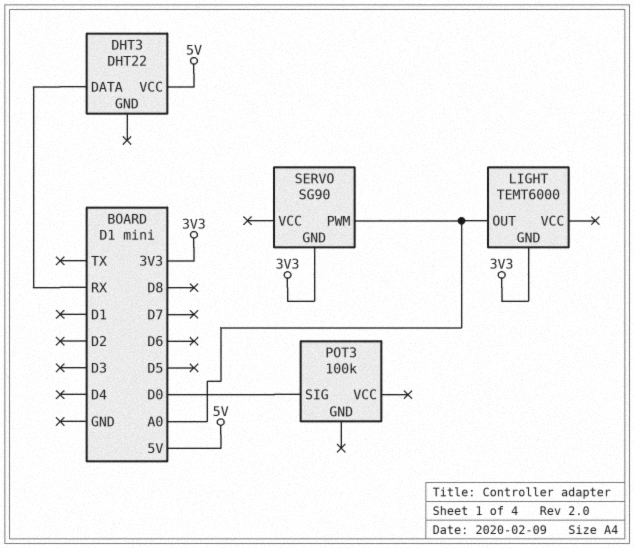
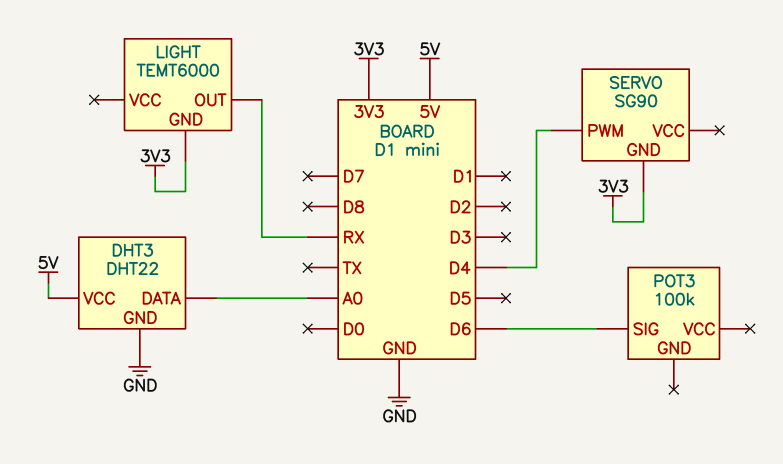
DHT3 pin DATA: RX -> A0
DHT3 pin GND: none -> GND
LIGHT pin OUT: A0 -> RX
POT3 pin SIG: D0 -> D6
SERVO pin PWM: A0 -> D4

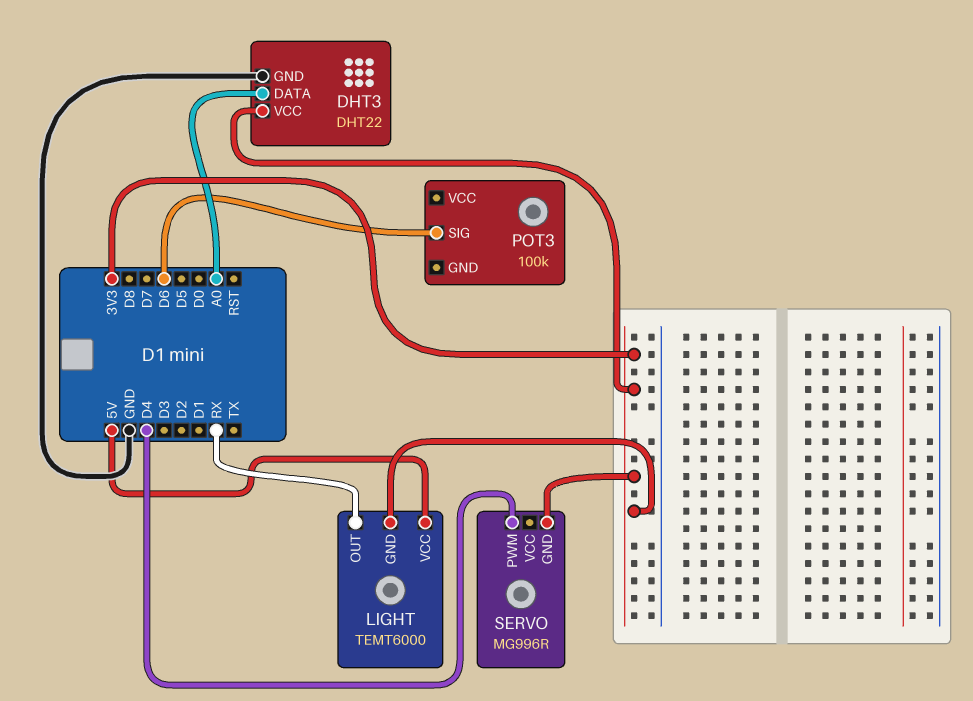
DHT3 pin VCC: 5V -> 3V3
LIGHT pin VCC: none -> 5V
SERVO: SG90 -> MG996R

